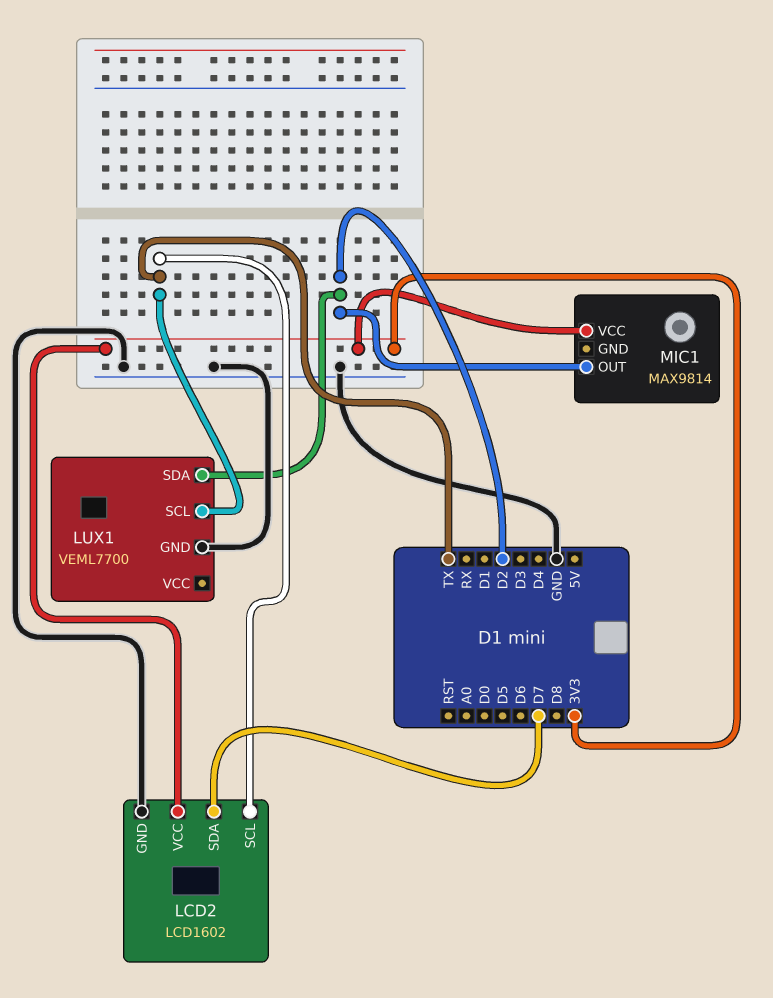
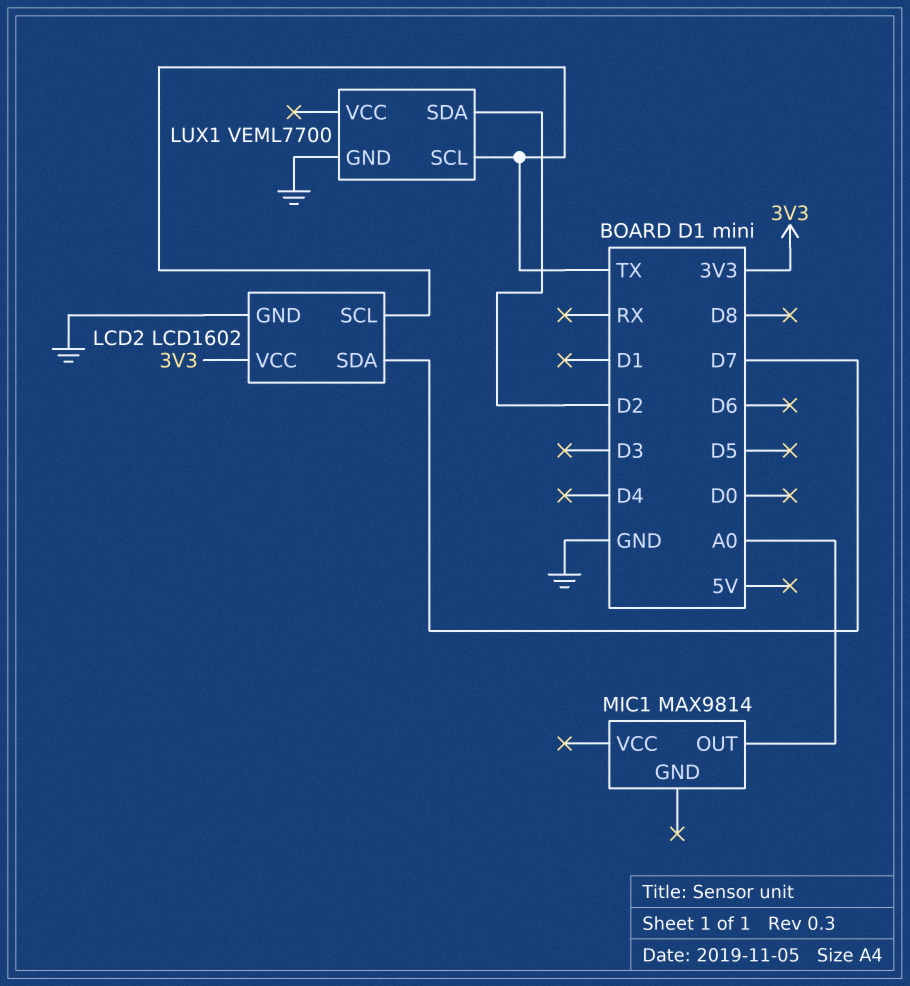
MIC1 pin OUT: D2 -> A0
MIC1 pin VCC: 3V3 -> none

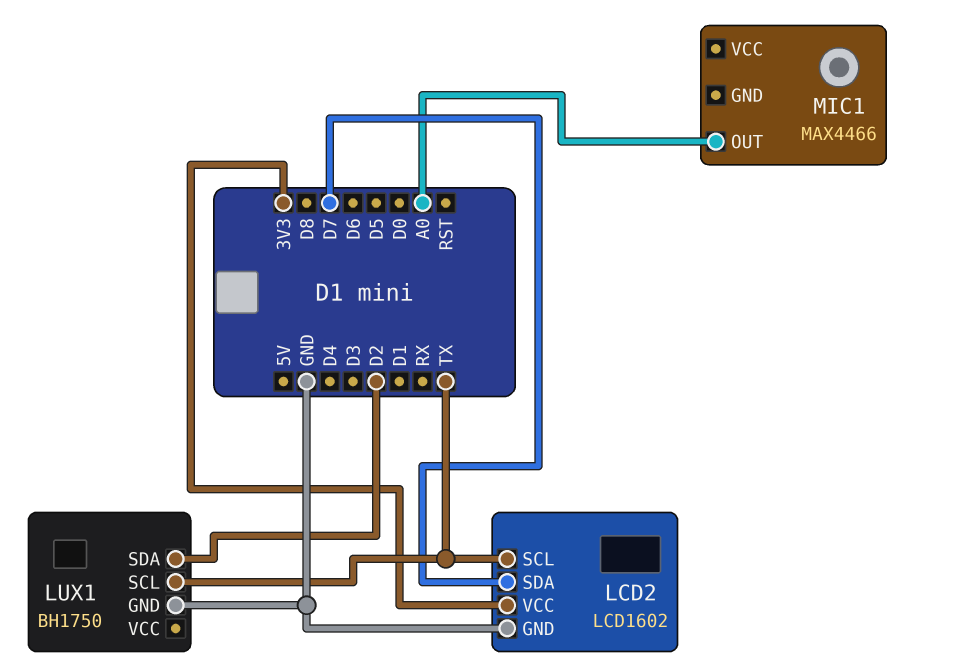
LUX1: VEML7700 -> BH1750
MIC1: MAX9814 -> MAX4466

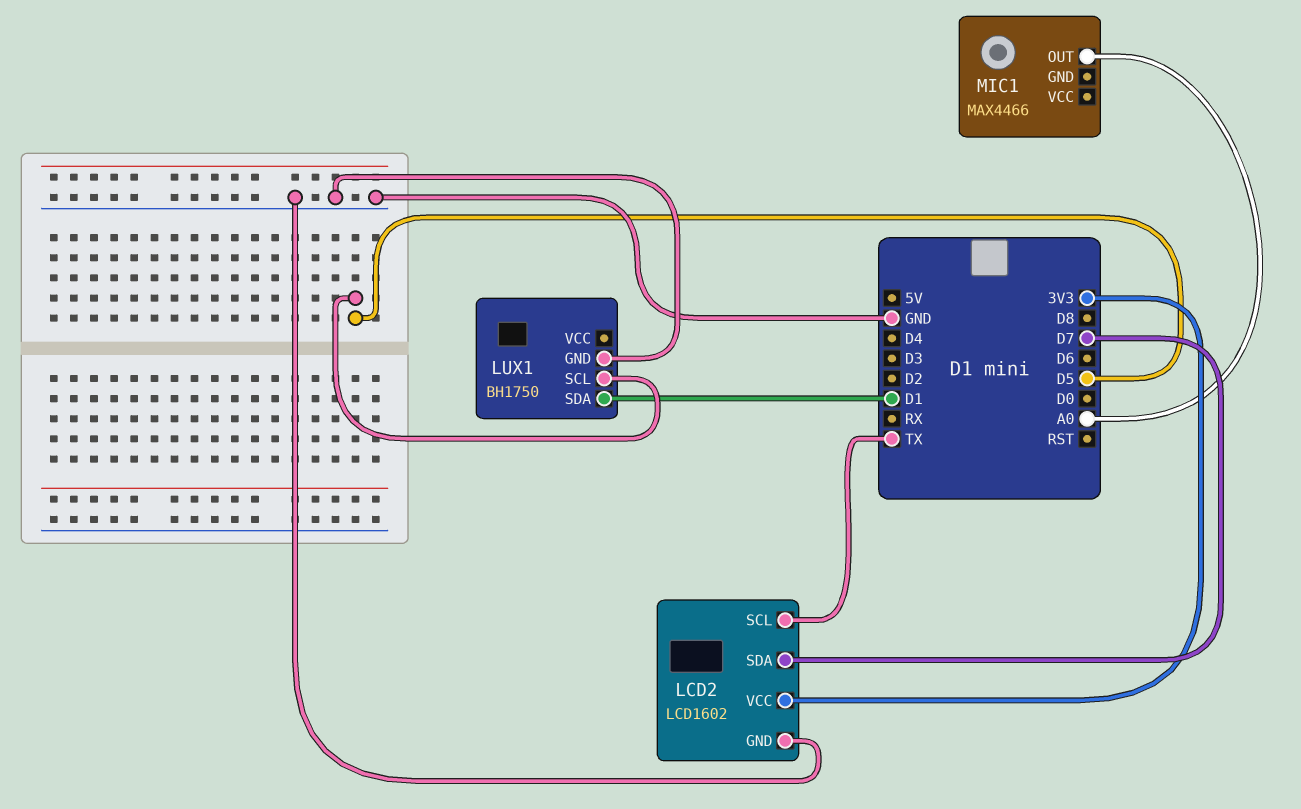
LUX1 pin SCL: TX -> D5
LUX1 pin SDA: D2 -> D1

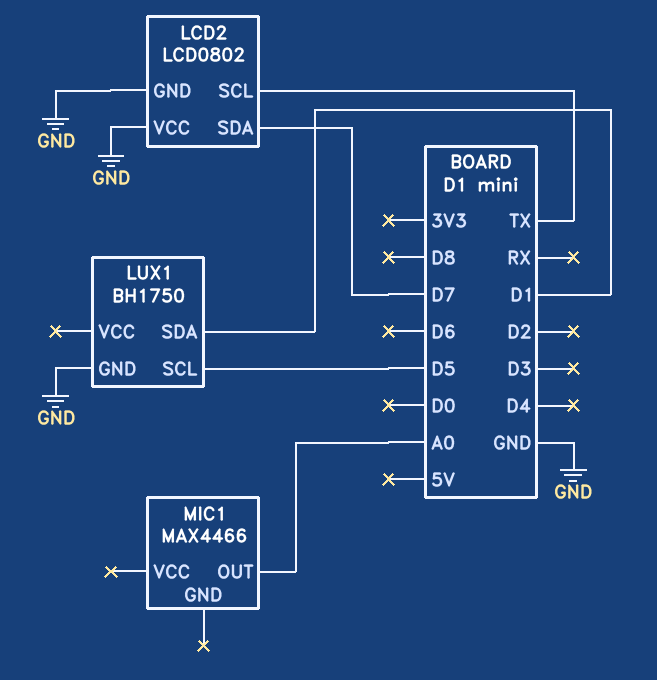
LCD2: LCD1602 -> LCD0802
LCD2 pin VCC: 3V3 -> GND

